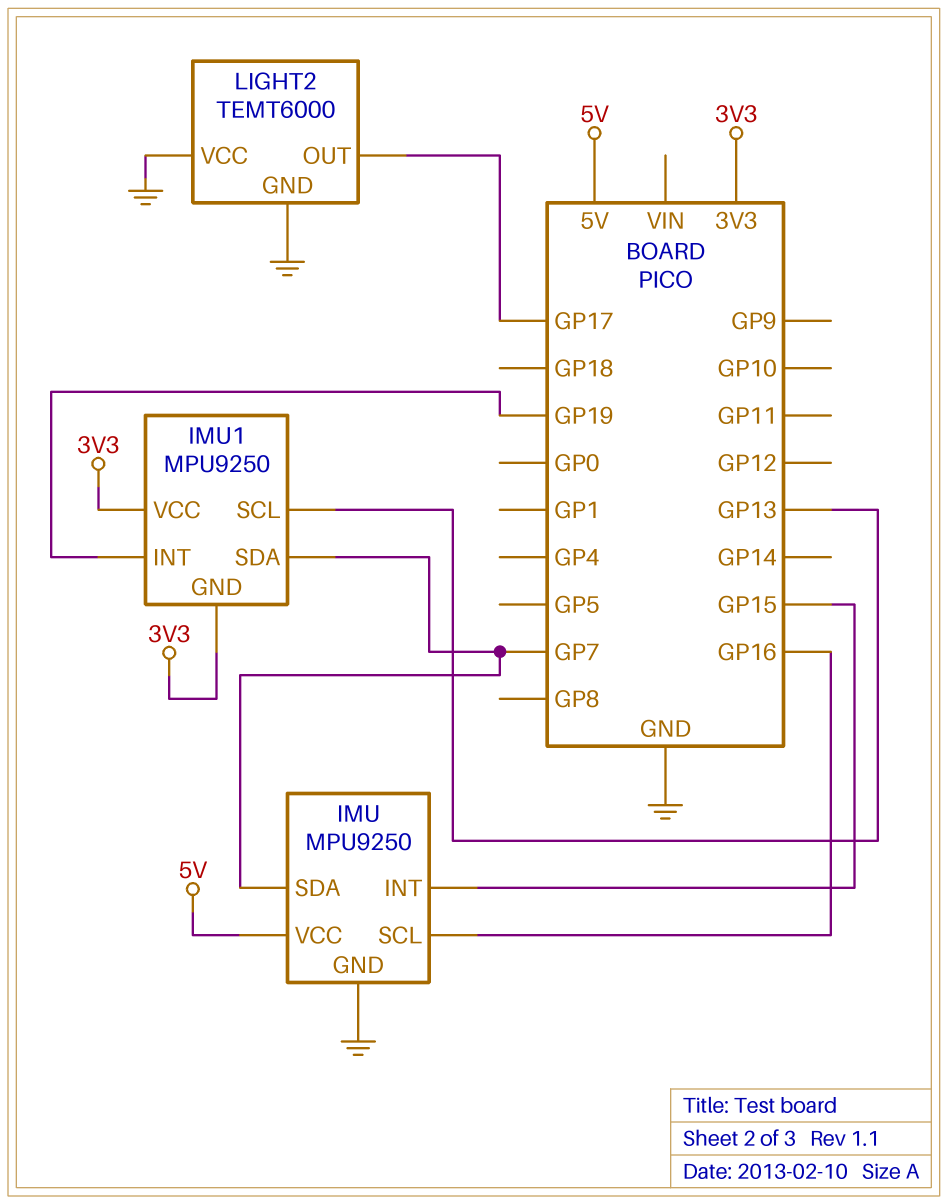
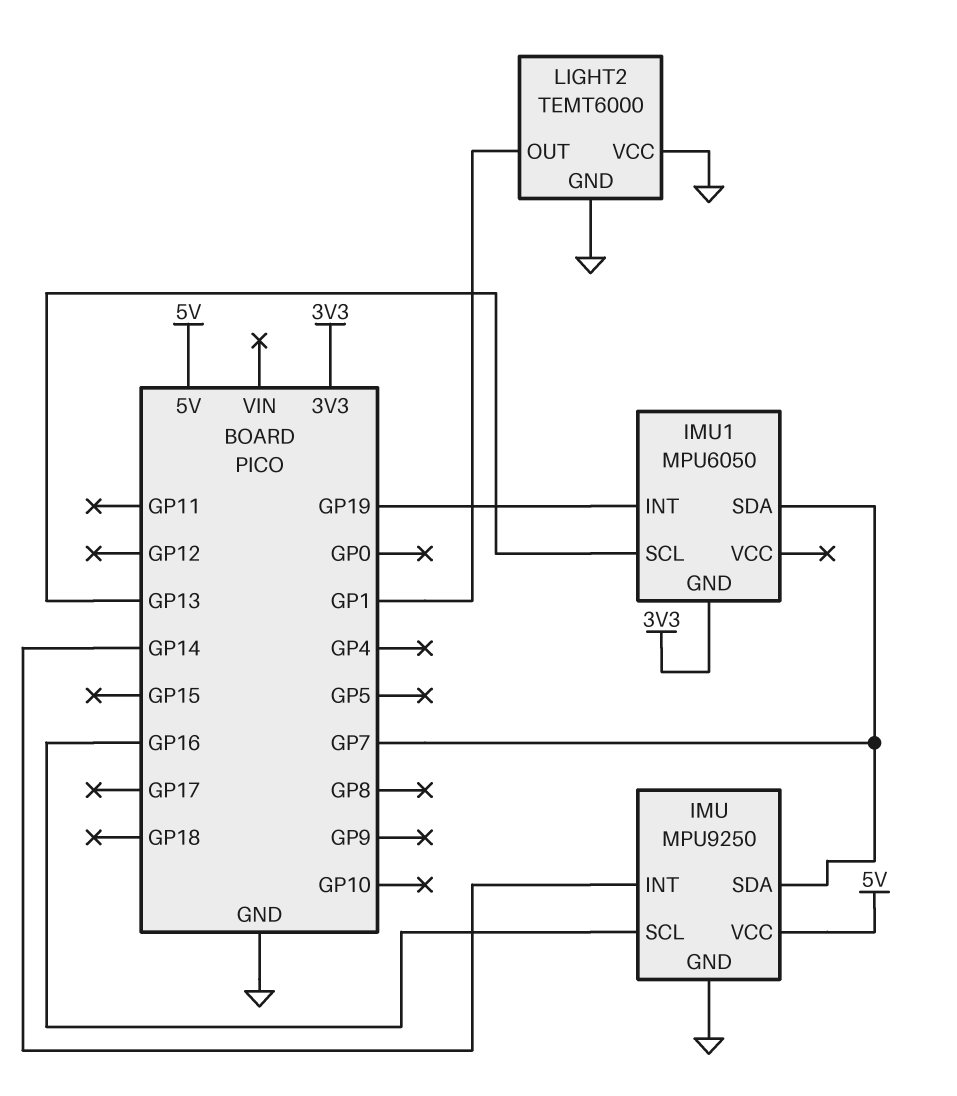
IMU pin INT: GP15 -> GP14
IMU1: MPU9250 -> MPU6050
IMU1 pin VCC: 3V3 -> none
LIGHT2 pin OUT: GP17 -> GP1

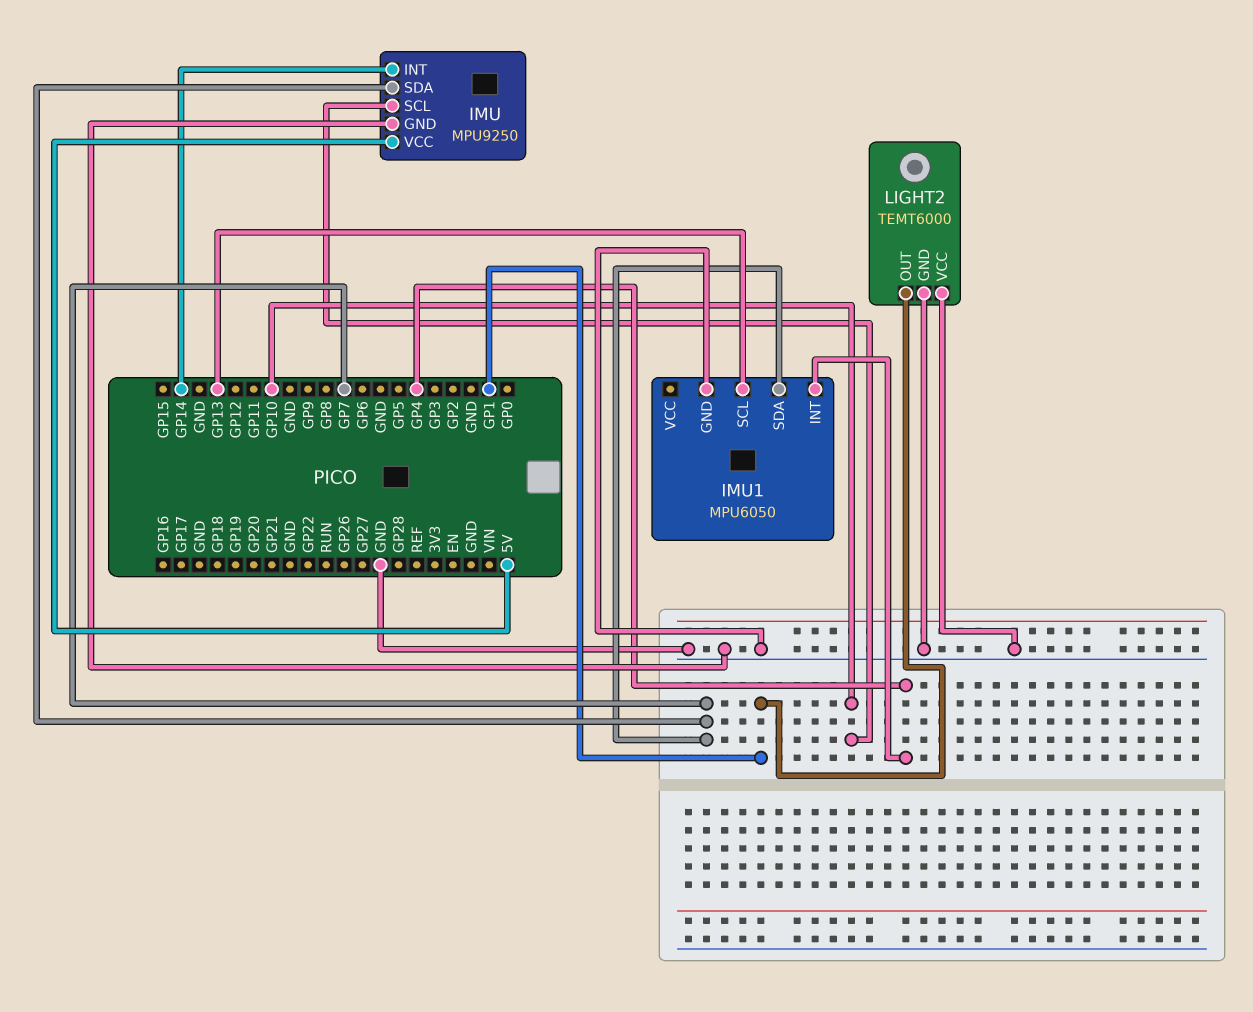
IMU pin SCL: GP16 -> GP10
IMU1 pin GND: 3V3 -> GND
IMU1 pin INT: GP19 -> GP4

